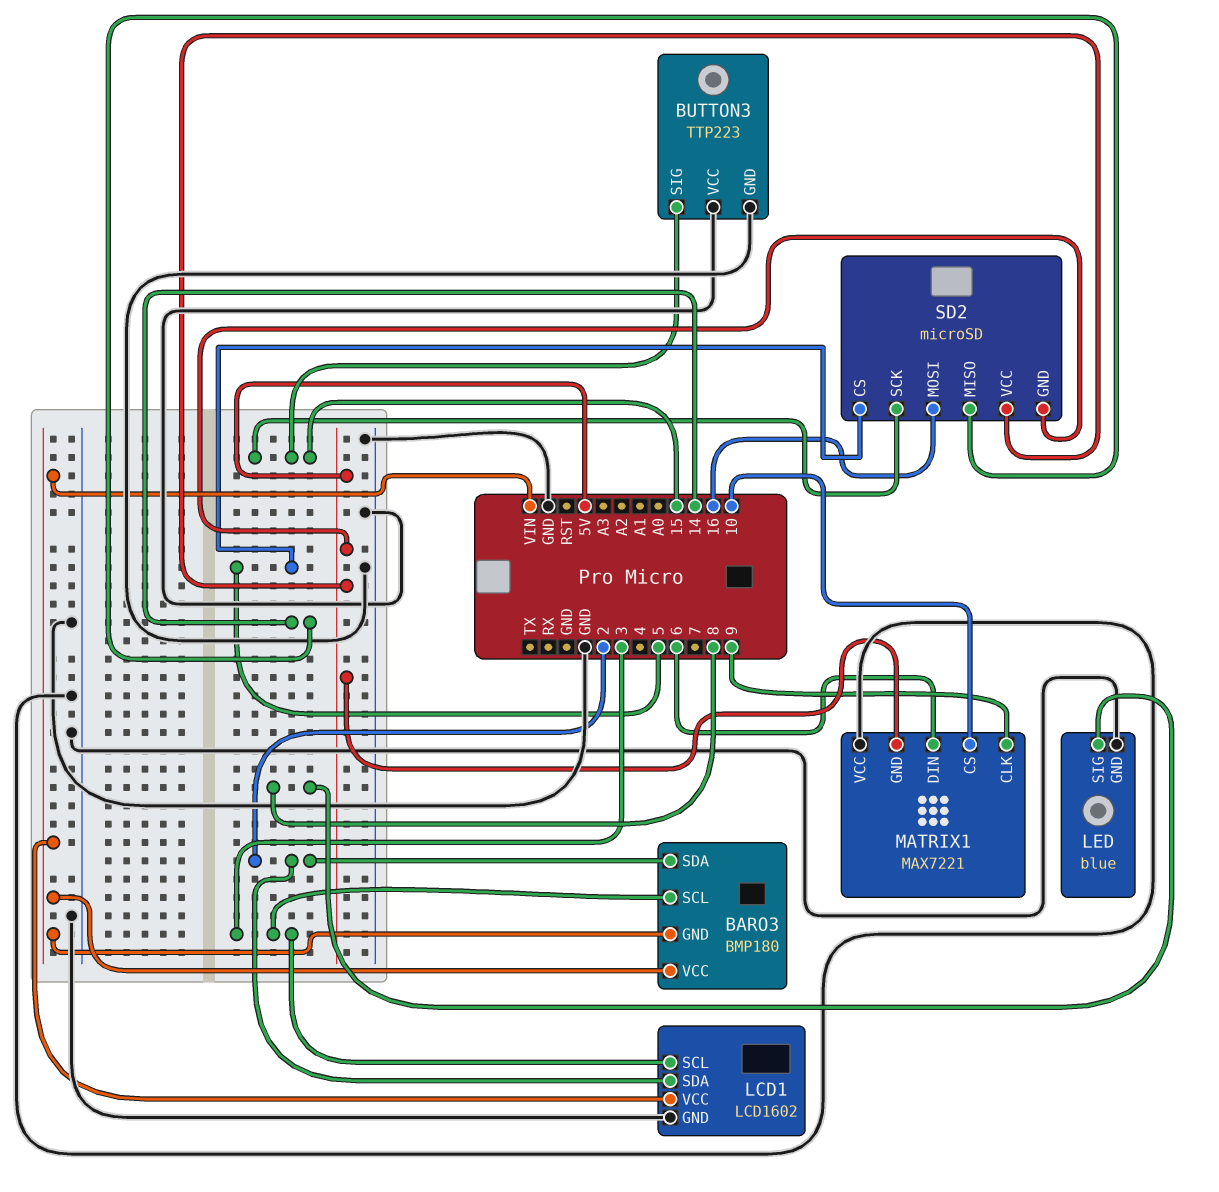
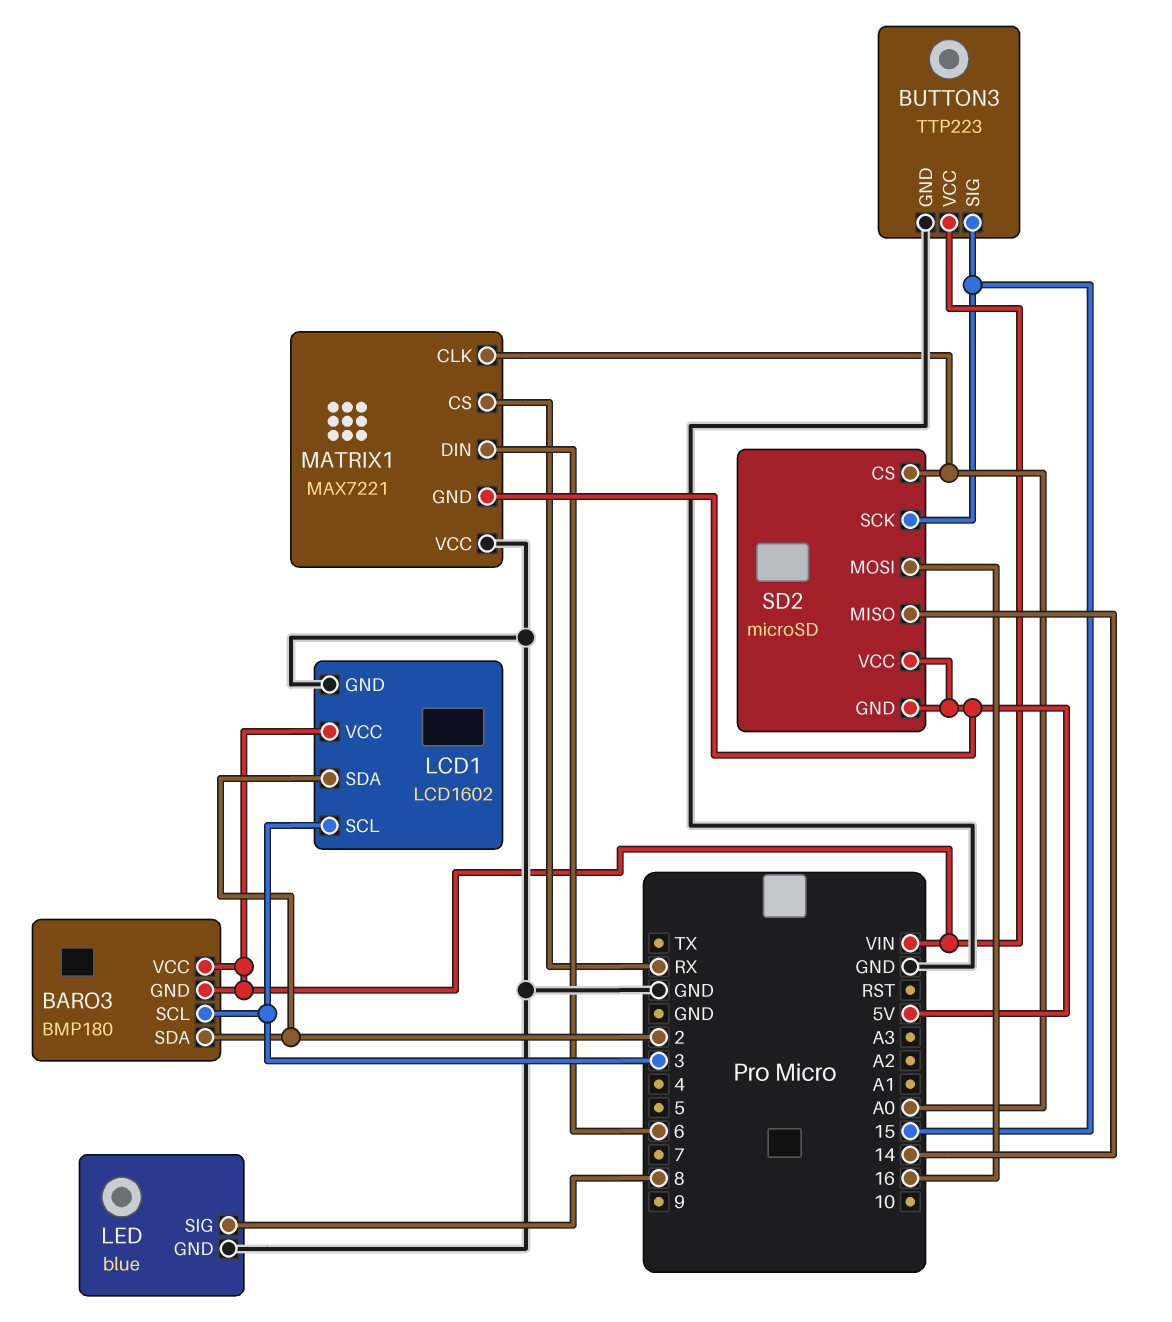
BUTTON3 pin VCC: GND -> VIN
MATRIX1 pin CLK: 9 -> A0
MATRIX1 pin CS: 10 -> RX
SD2 pin CS: 5 -> A0

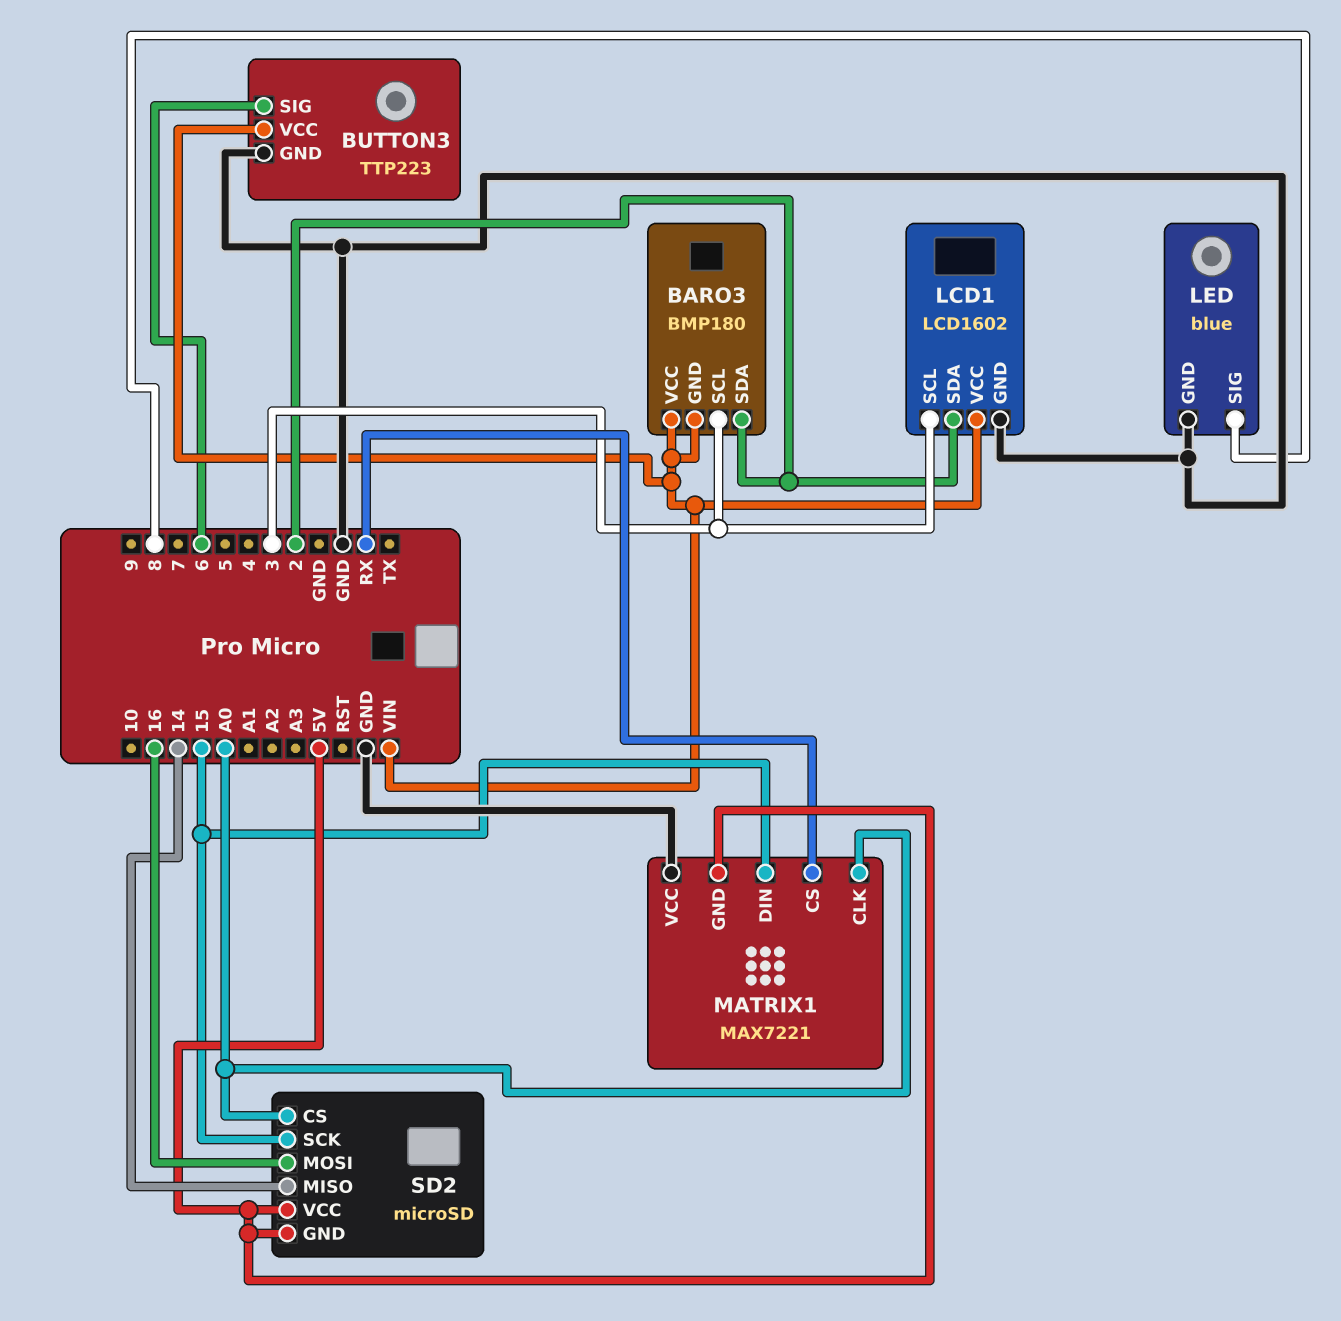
BUTTON3 pin SIG: 15 -> 6
MATRIX1 pin DIN: 6 -> 15

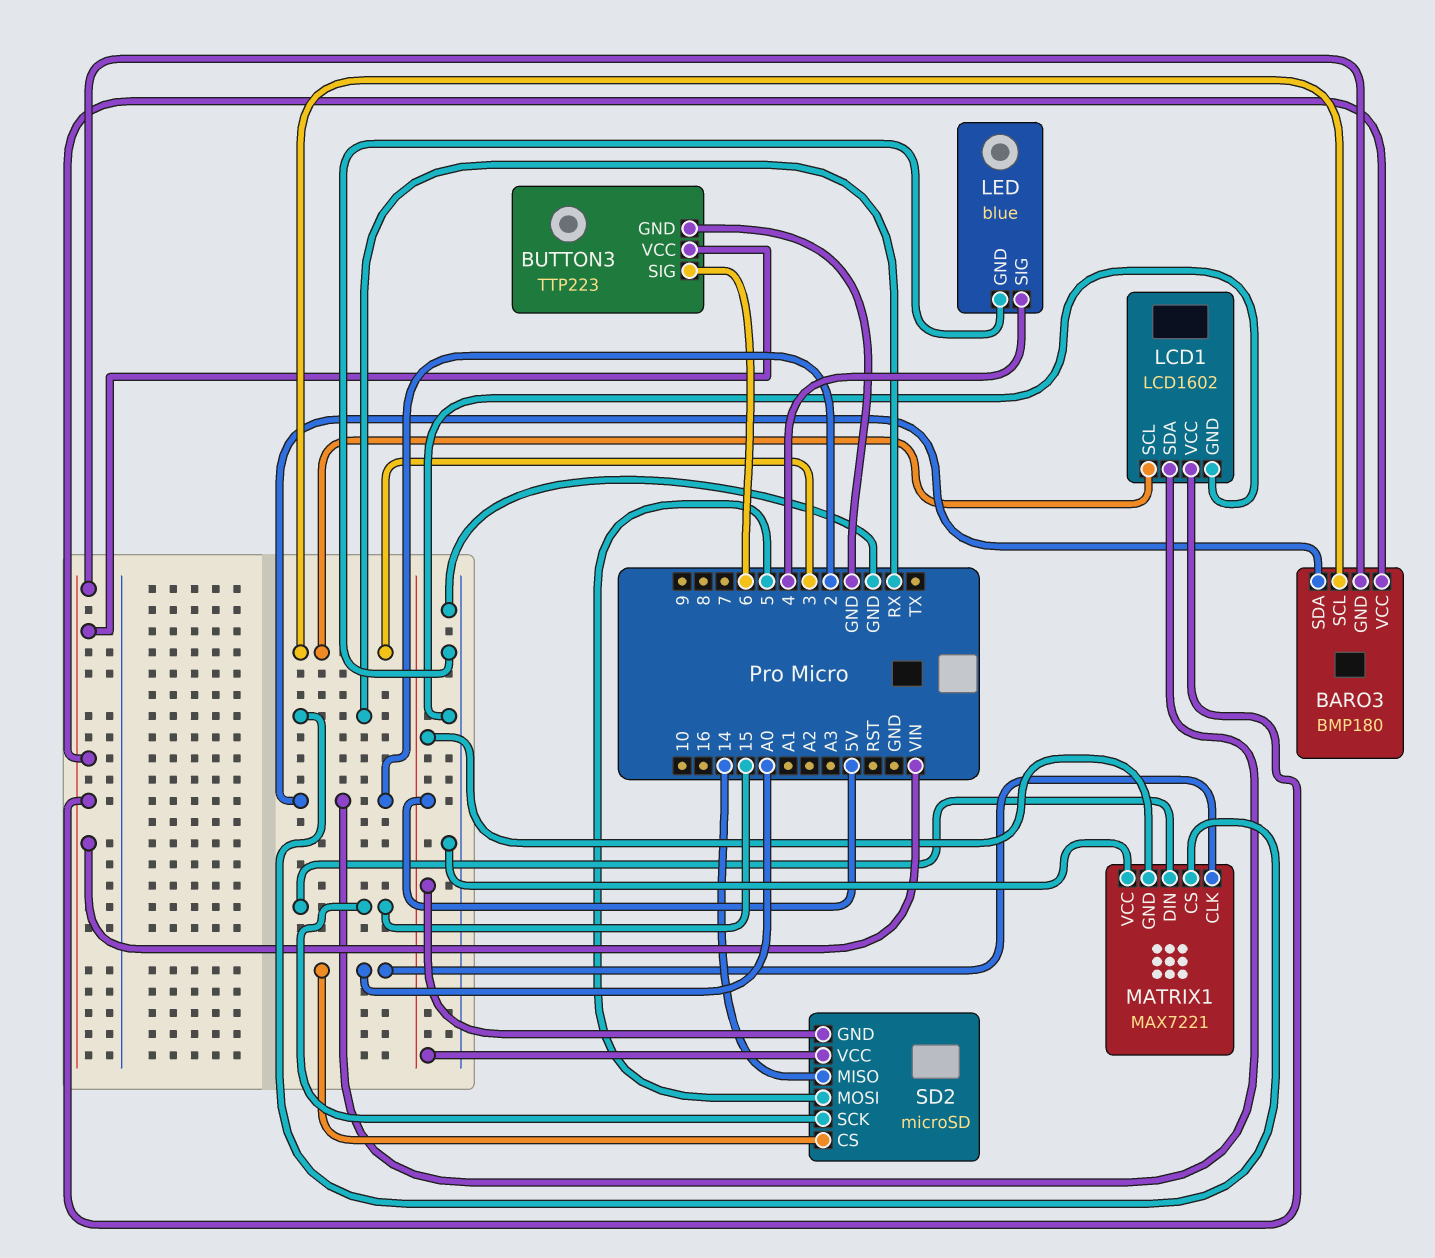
LED pin SIG: 8 -> 4
SD2 pin MOSI: 16 -> 5

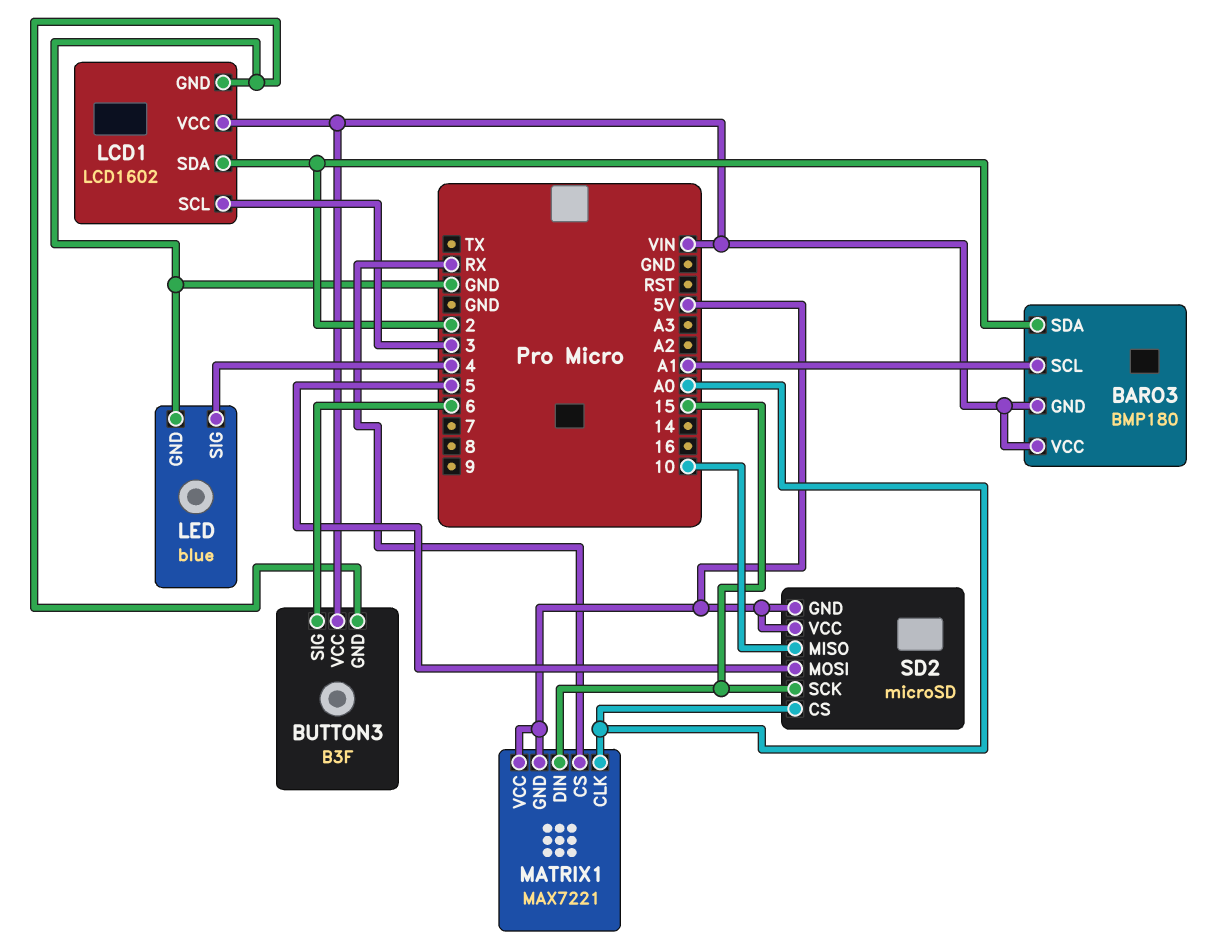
BARO3 pin SCL: 3 -> A1
BUTTON3: TTP223 -> B3F
MATRIX1 pin VCC: GND -> 5V
SD2 pin MISO: 14 -> 10

